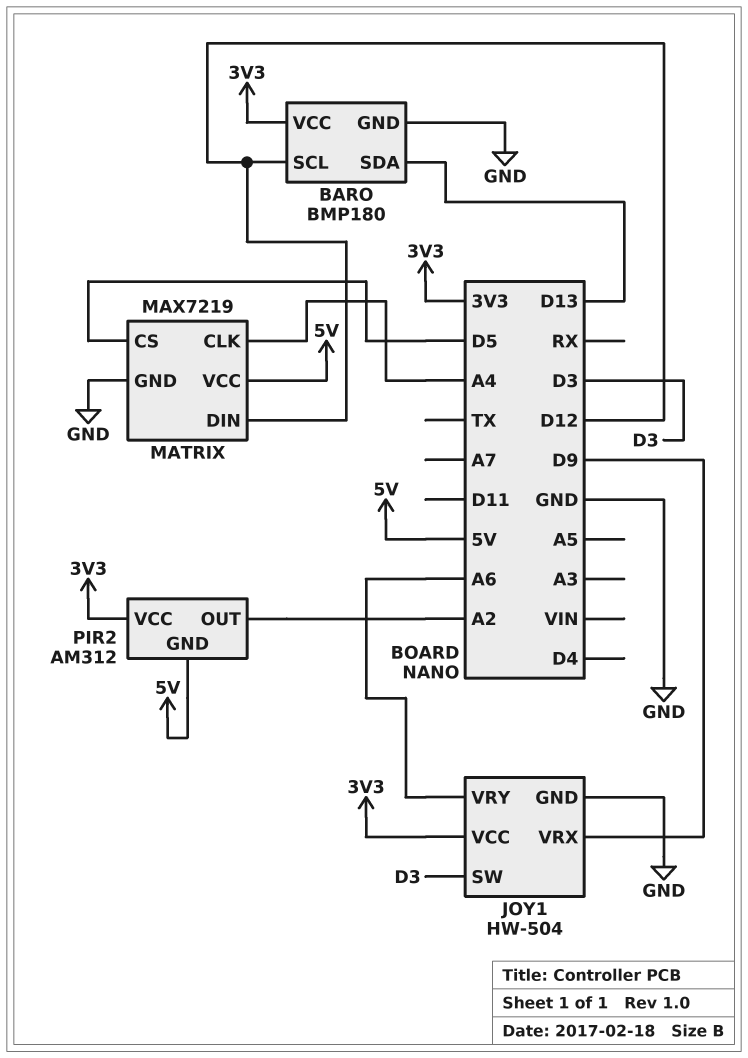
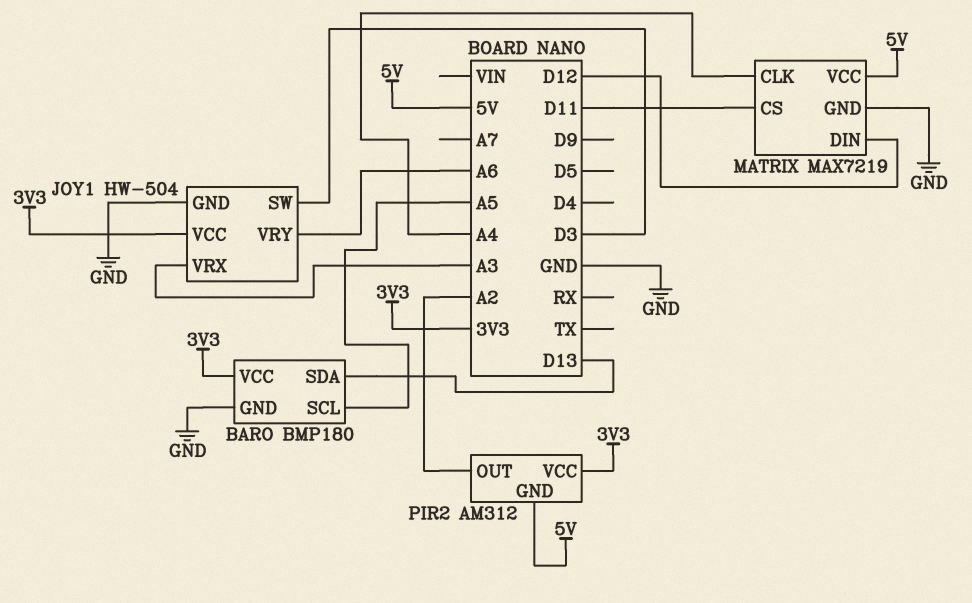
BARO pin SCL: D12 -> A5
JOY1 pin VRX: D9 -> A3
MATRIX pin CS: D5 -> D11

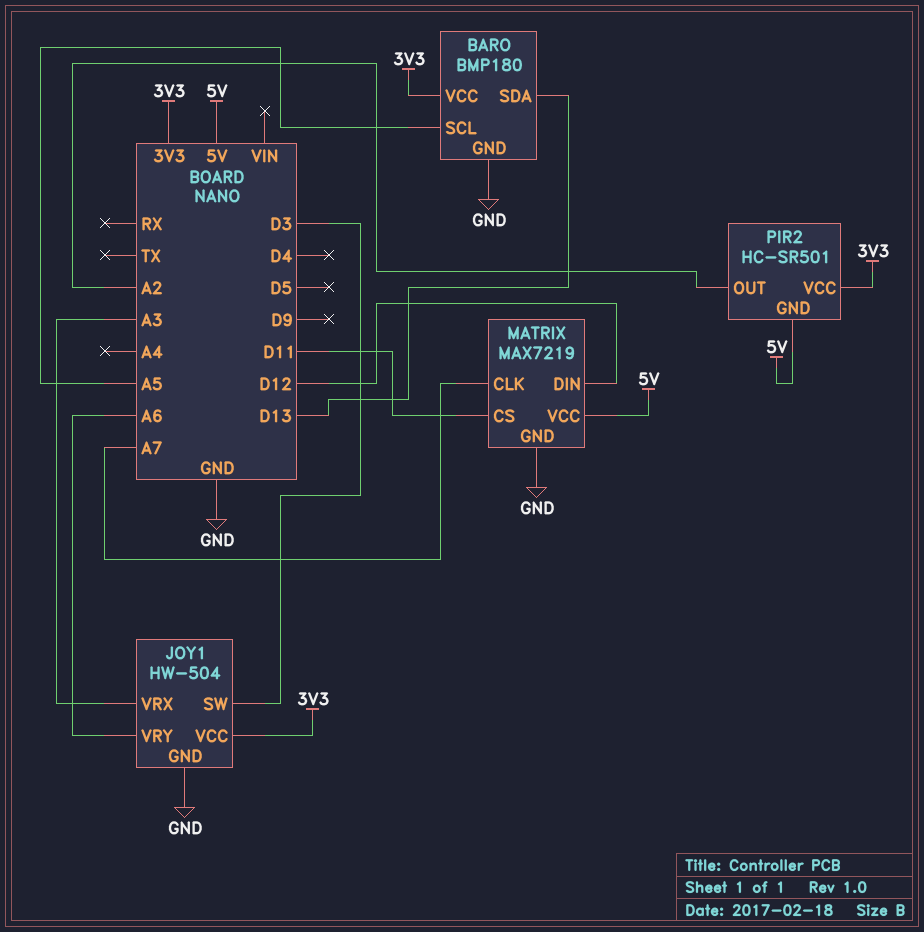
MATRIX pin CLK: A4 -> A7
PIR2: AM312 -> HC-SR501

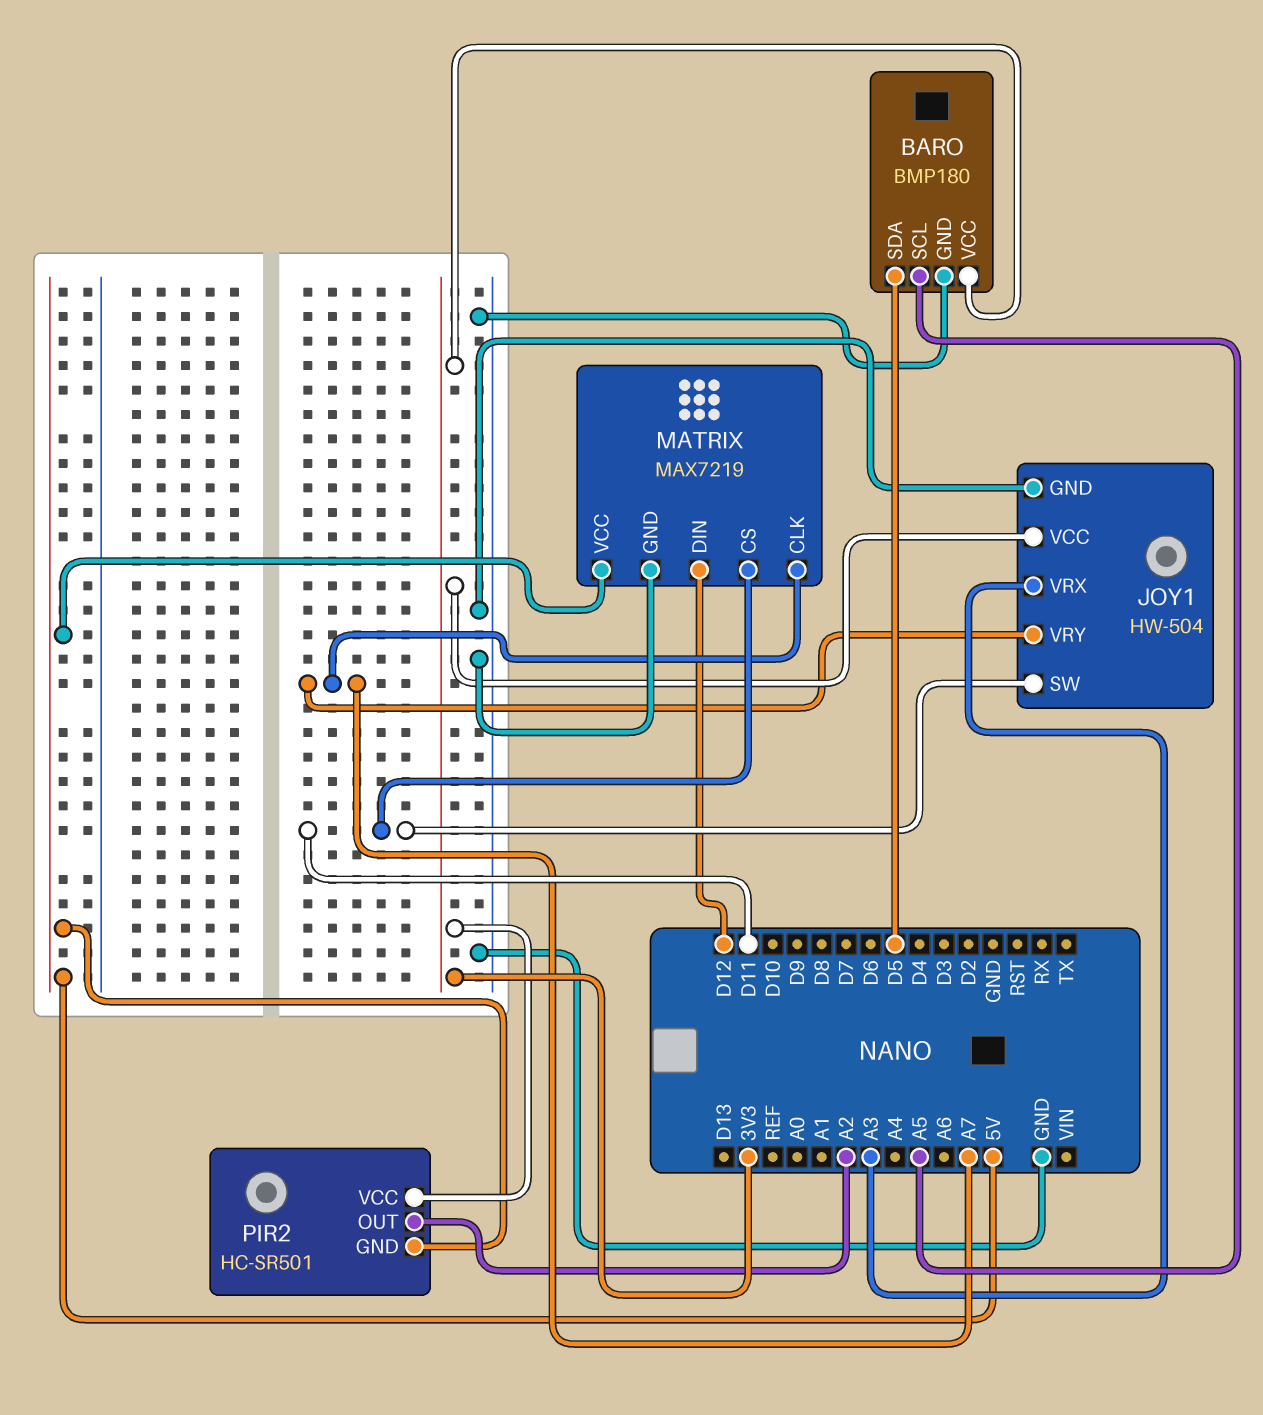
BARO pin SDA: D13 -> D5
JOY1 pin SW: D3 -> D11
JOY1 pin VRY: A6 -> A7

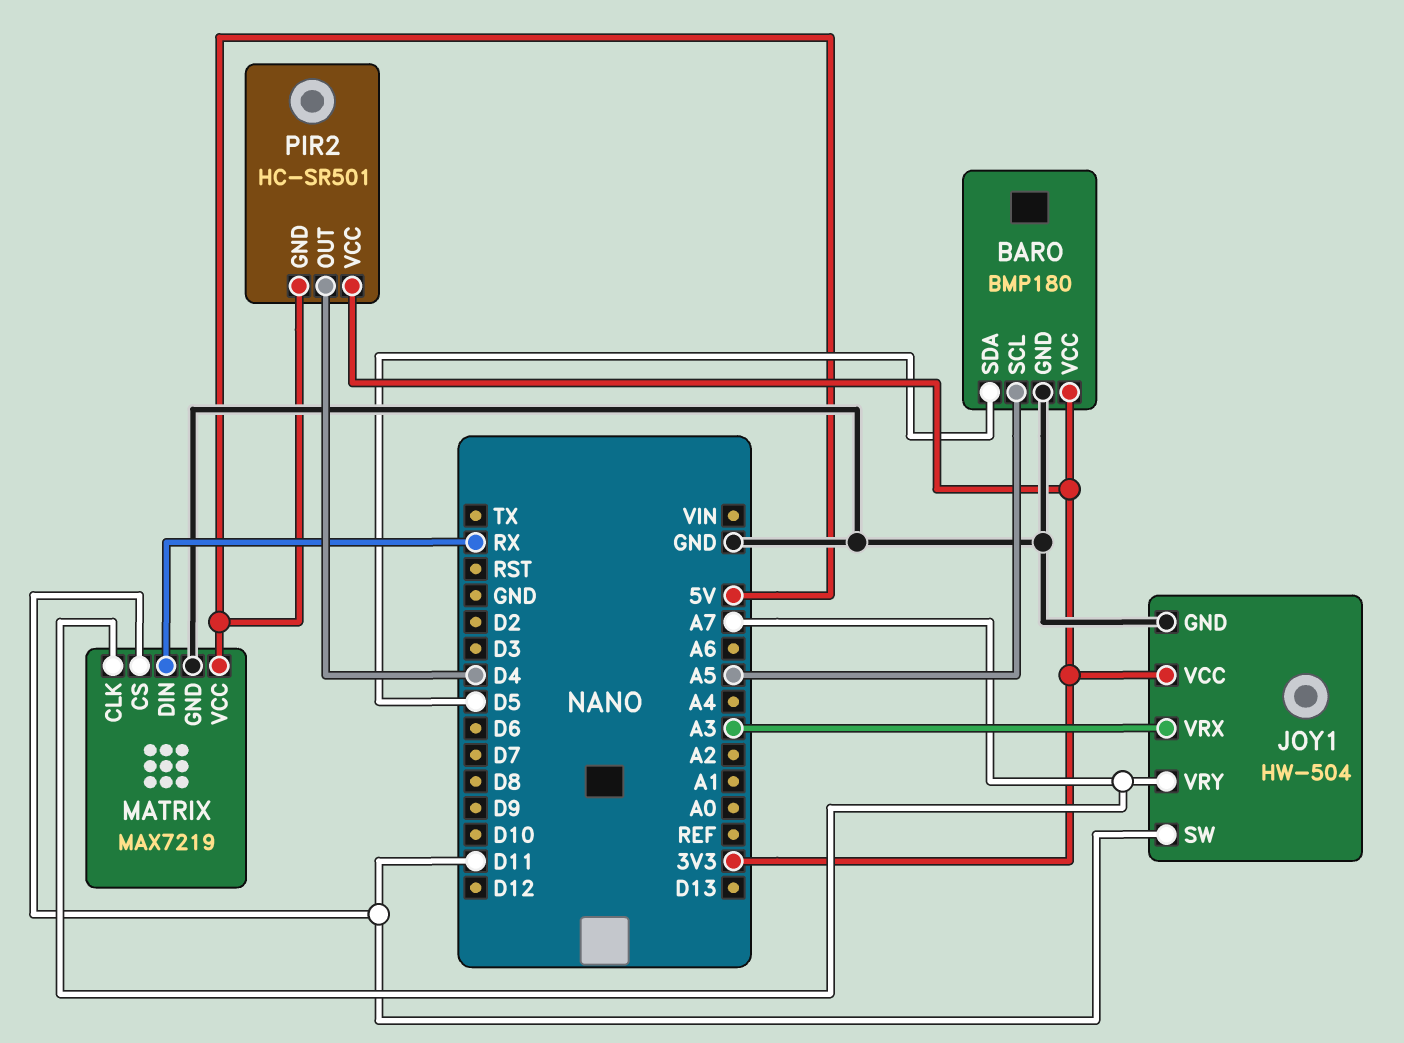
MATRIX pin DIN: D12 -> RX
PIR2 pin OUT: A2 -> D4

